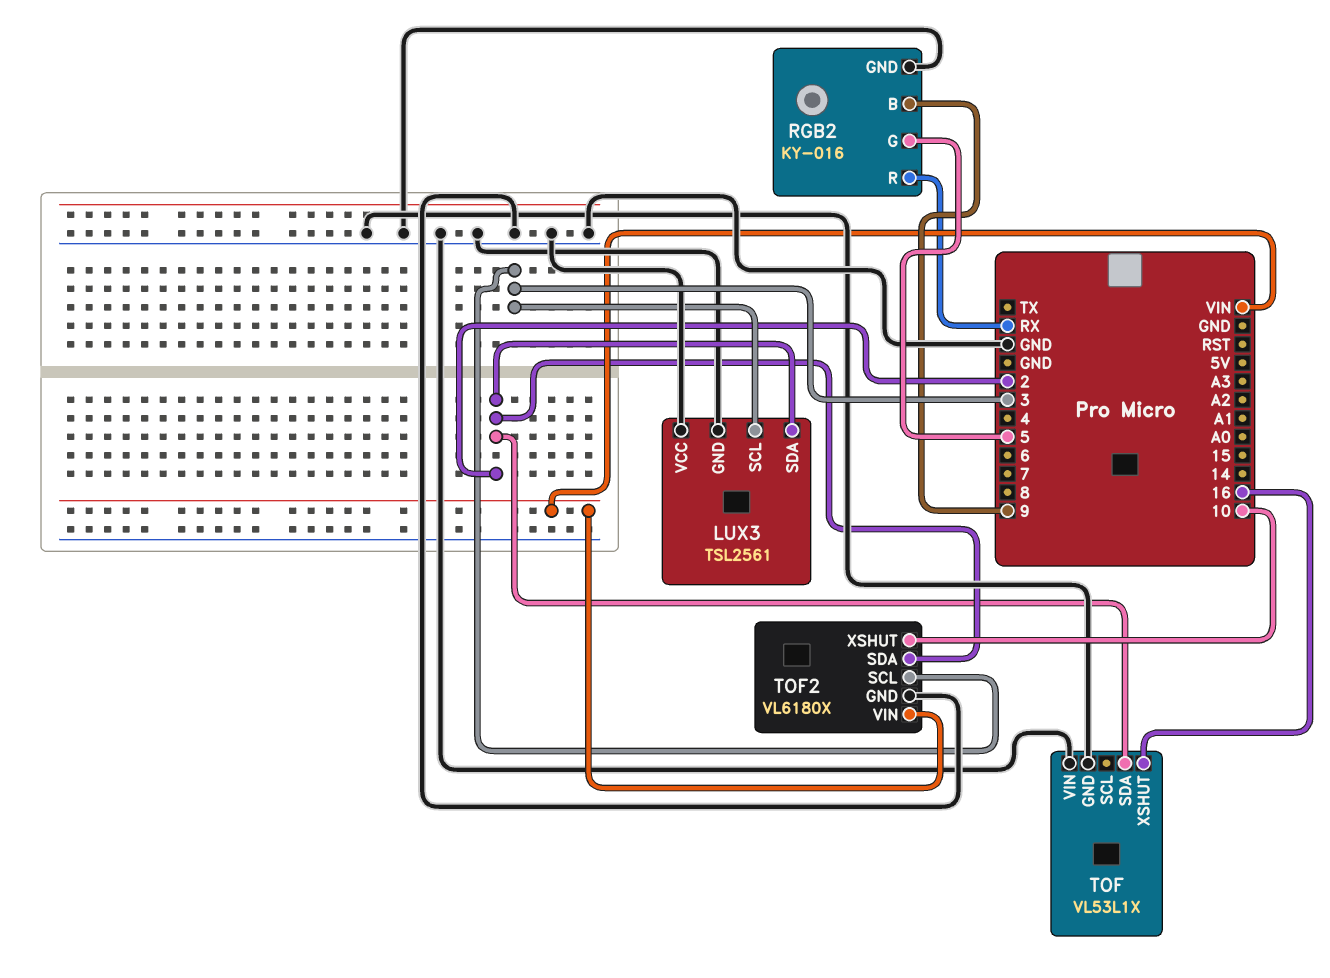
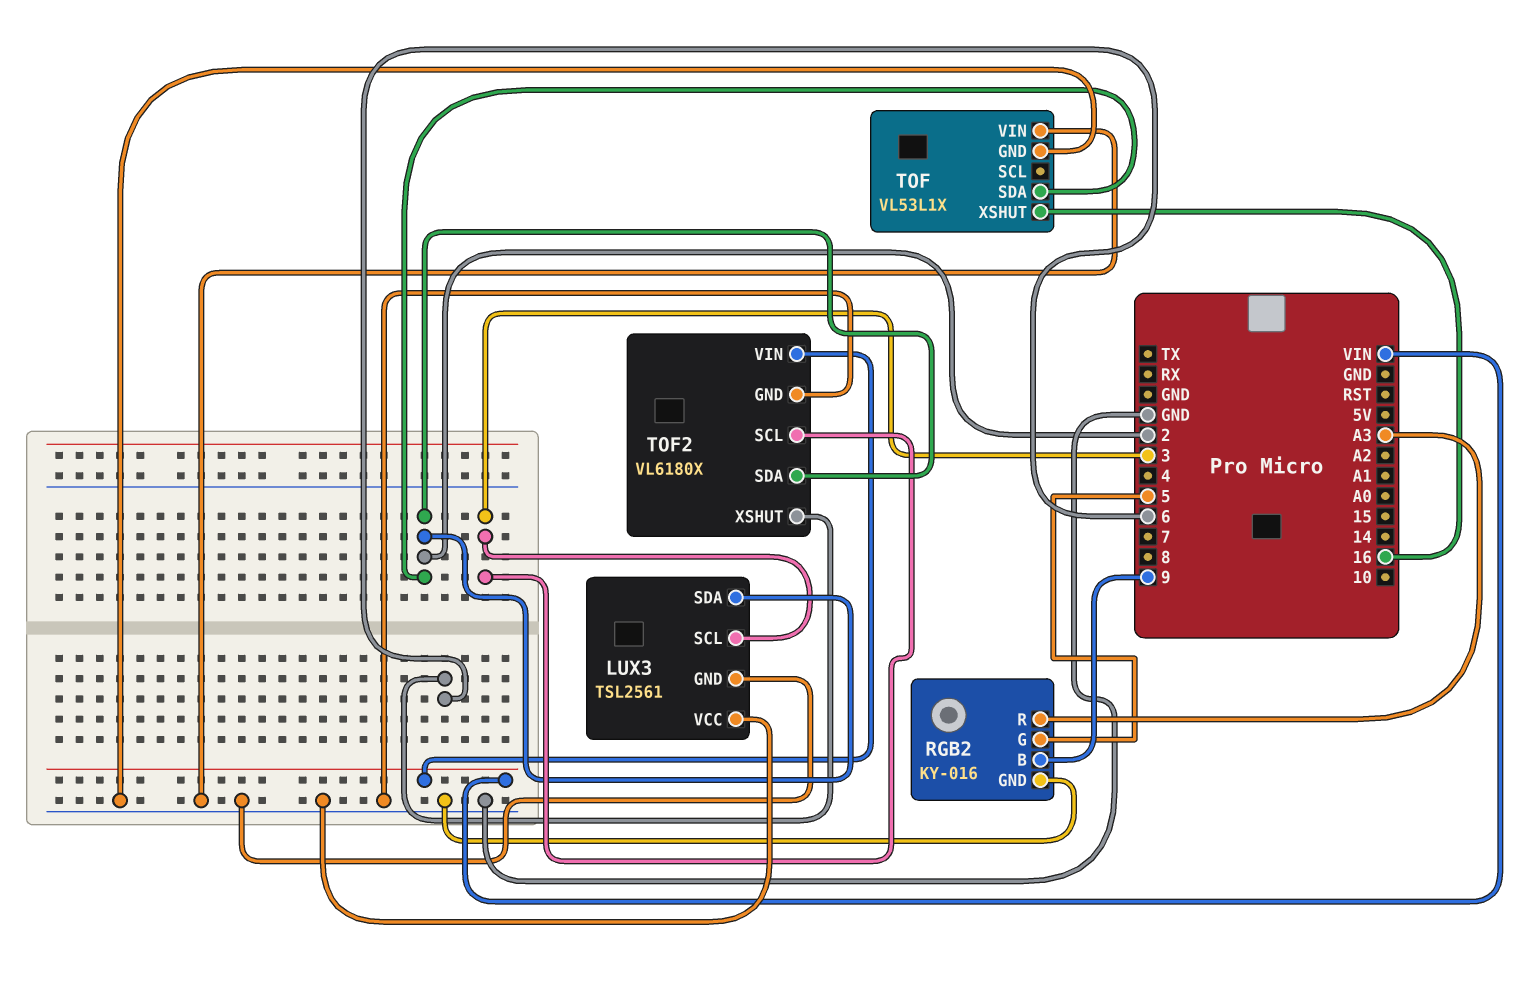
RGB2 pin R: RX -> A3
TOF2 pin XSHUT: 10 -> 6

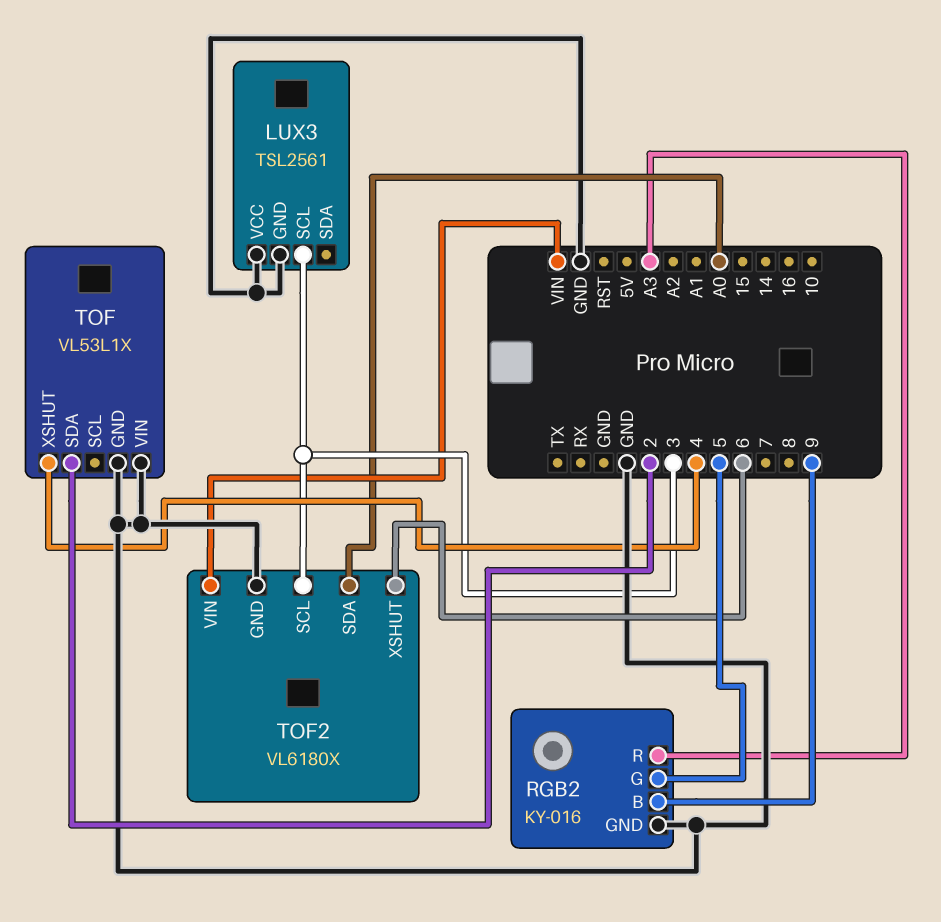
LUX3 pin SDA: 2 -> none
TOF pin XSHUT: 16 -> 4
TOF2 pin SDA: 2 -> A0

